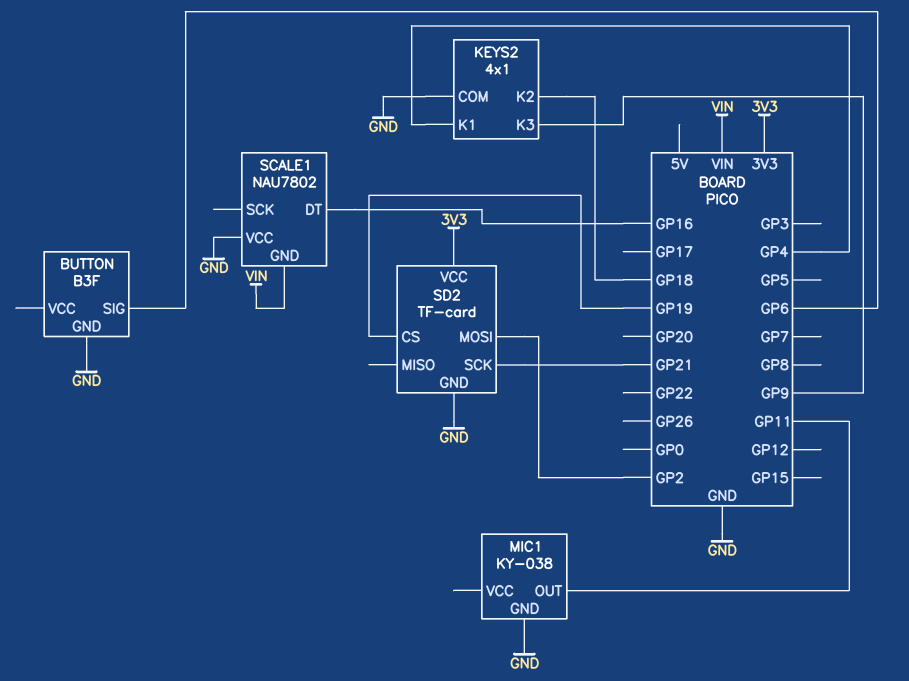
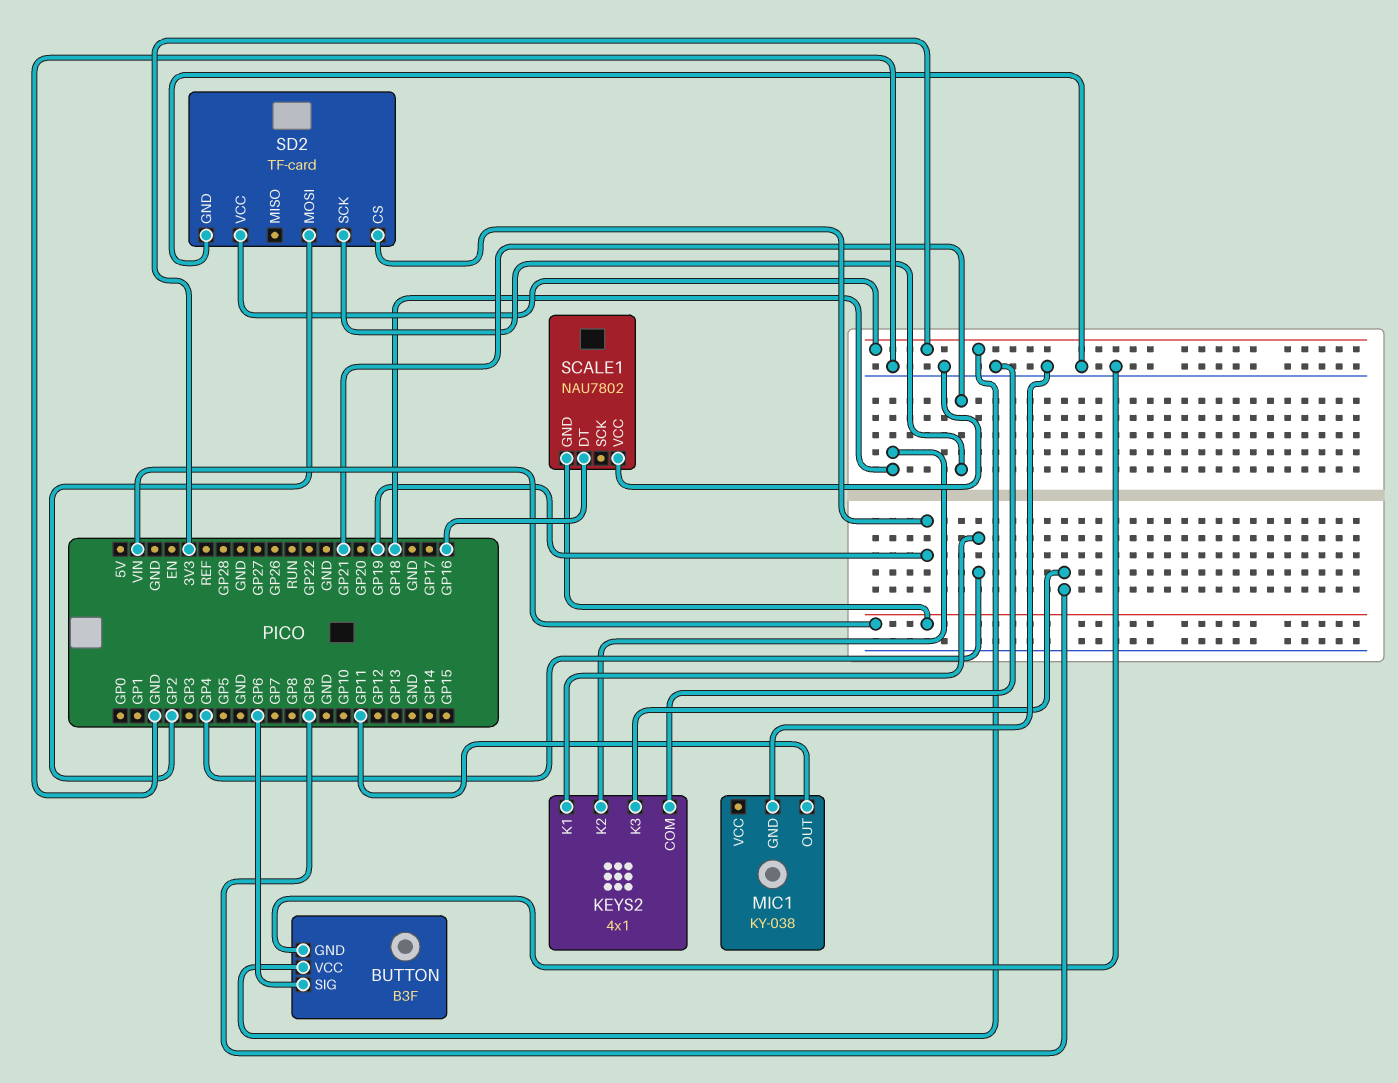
BUTTON pin VCC: none -> 3V3

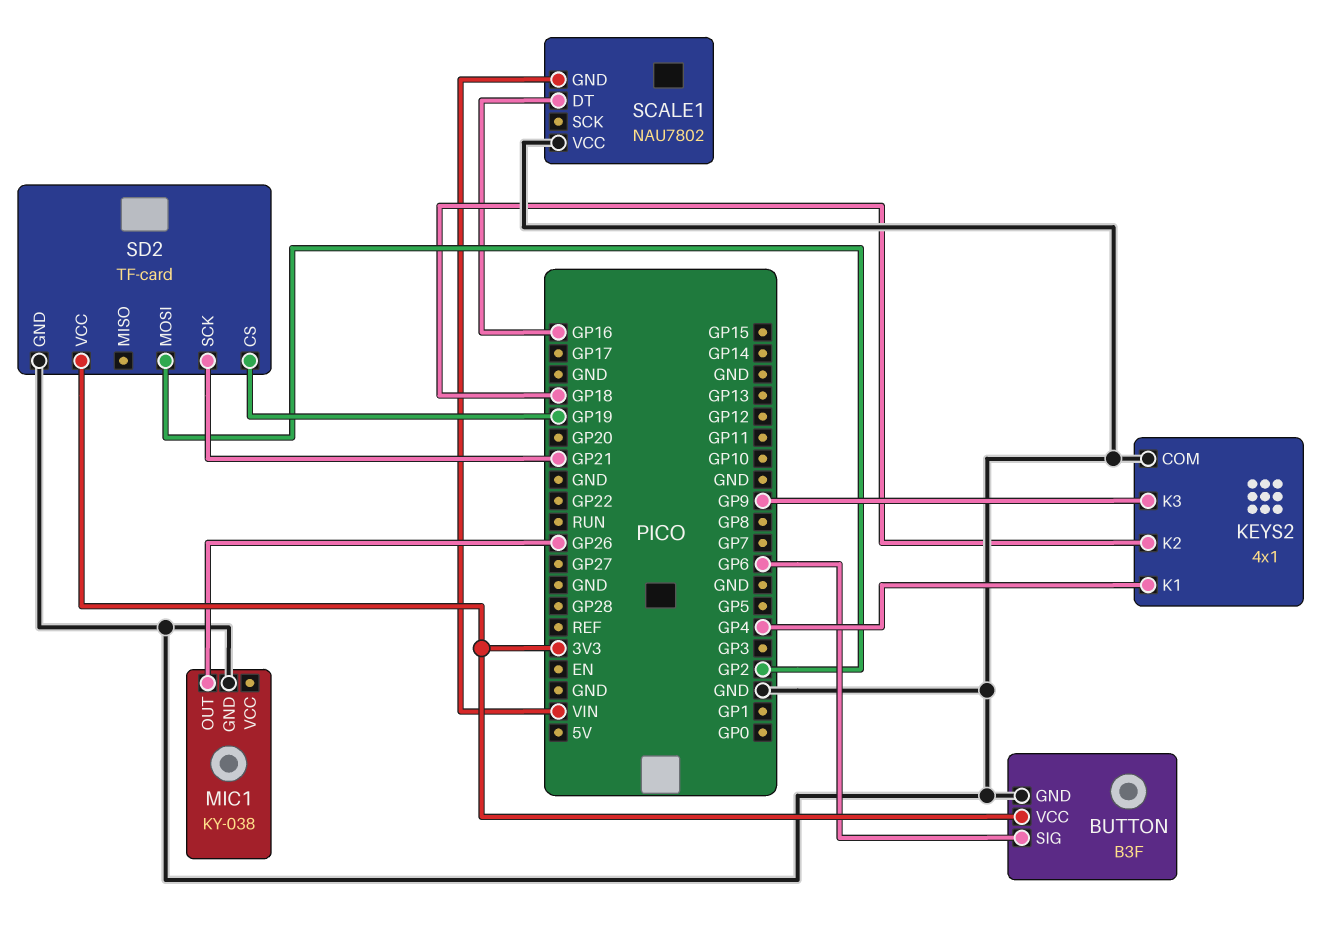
MIC1 pin OUT: GP11 -> GP26

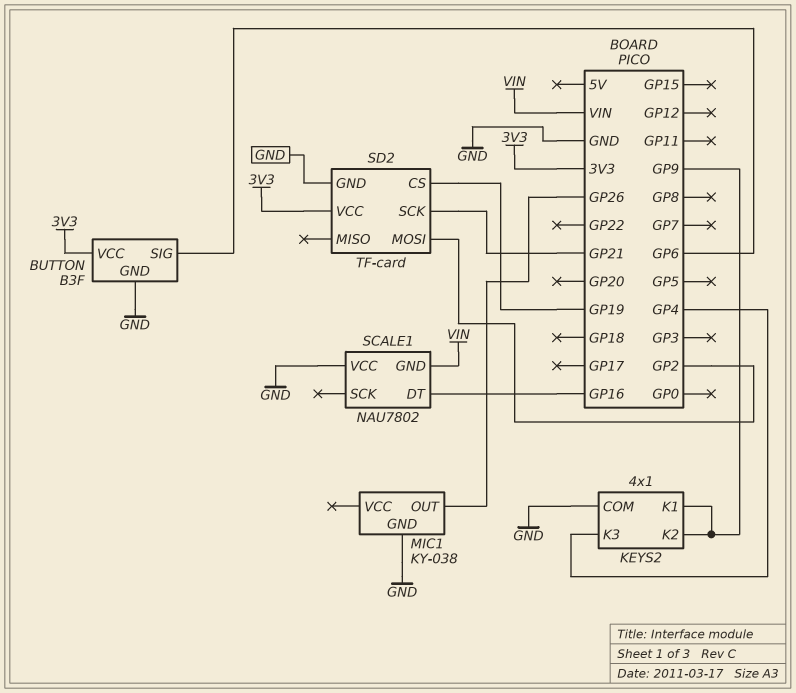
KEYS2 pin K1: GP4 -> GP9
KEYS2 pin K2: GP18 -> GP9
KEYS2 pin K3: GP9 -> GP4

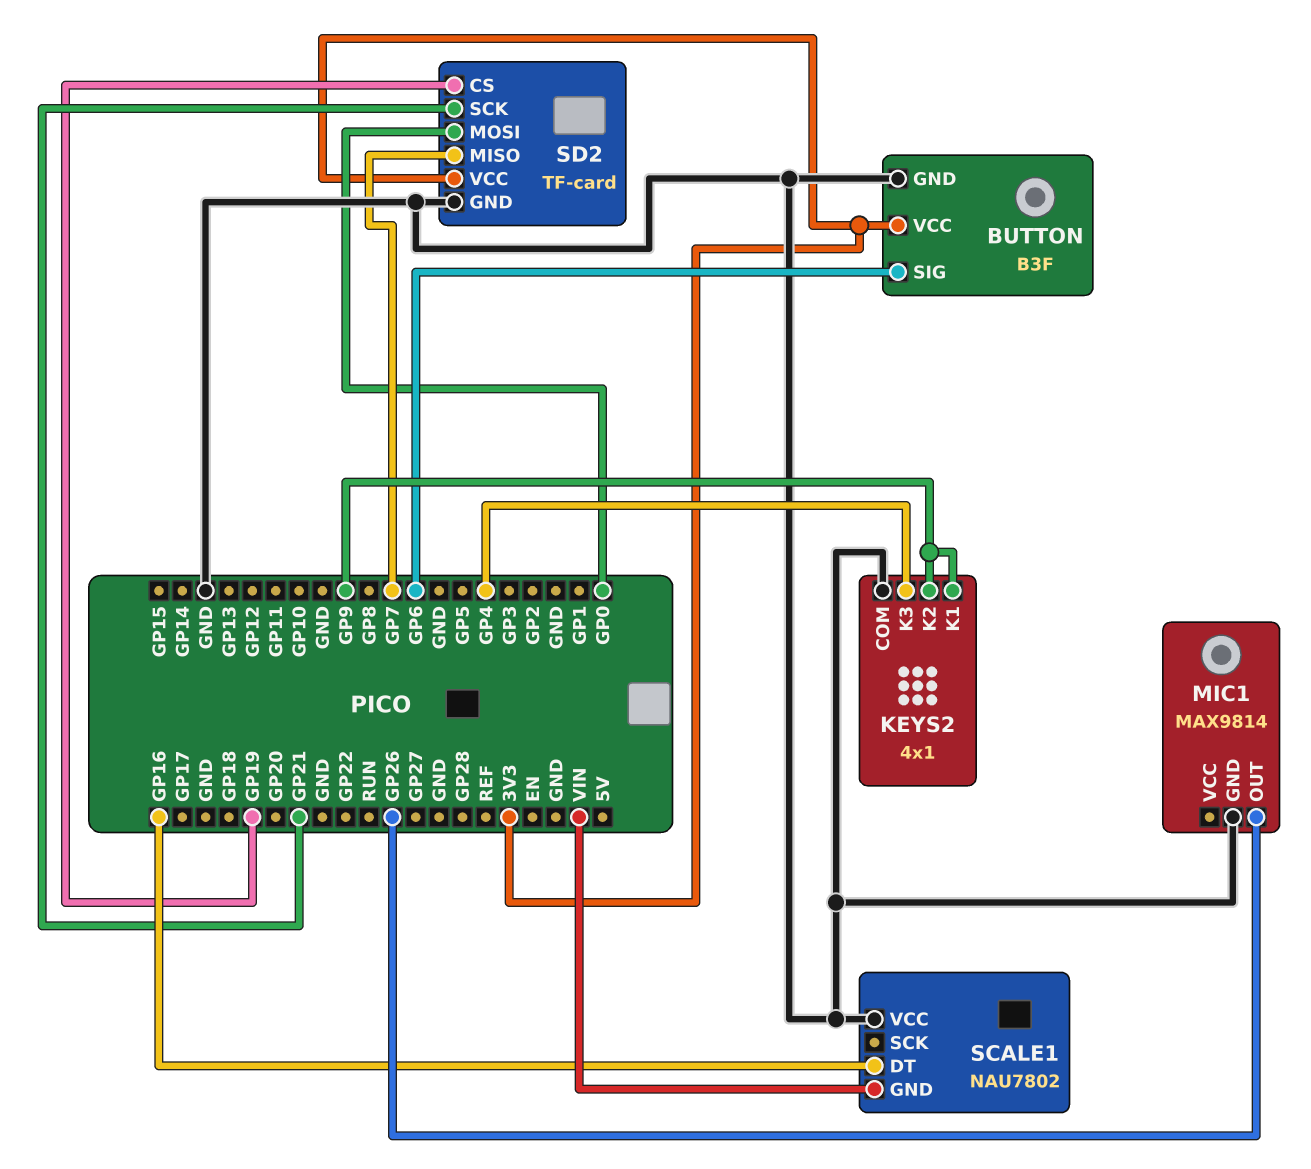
MIC1: KY-038 -> MAX9814
SD2 pin MISO: none -> GP7
SD2 pin MOSI: GP2 -> GP0

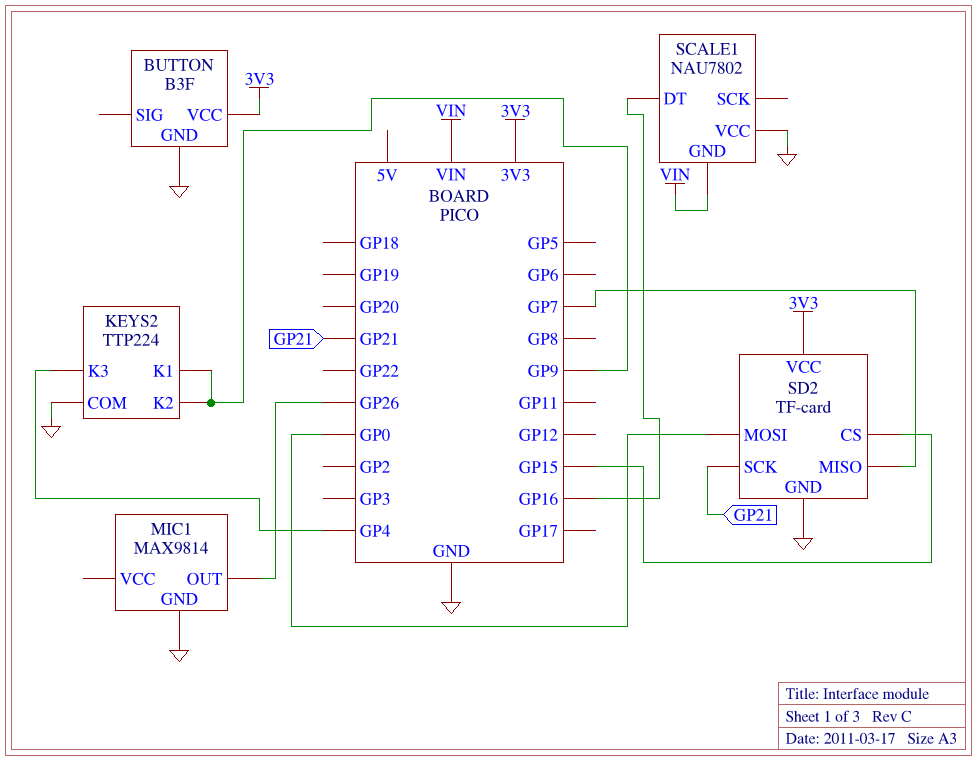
BUTTON pin SIG: GP6 -> none
KEYS2: 4x1 -> TTP224
SD2 pin CS: GP19 -> GP15

